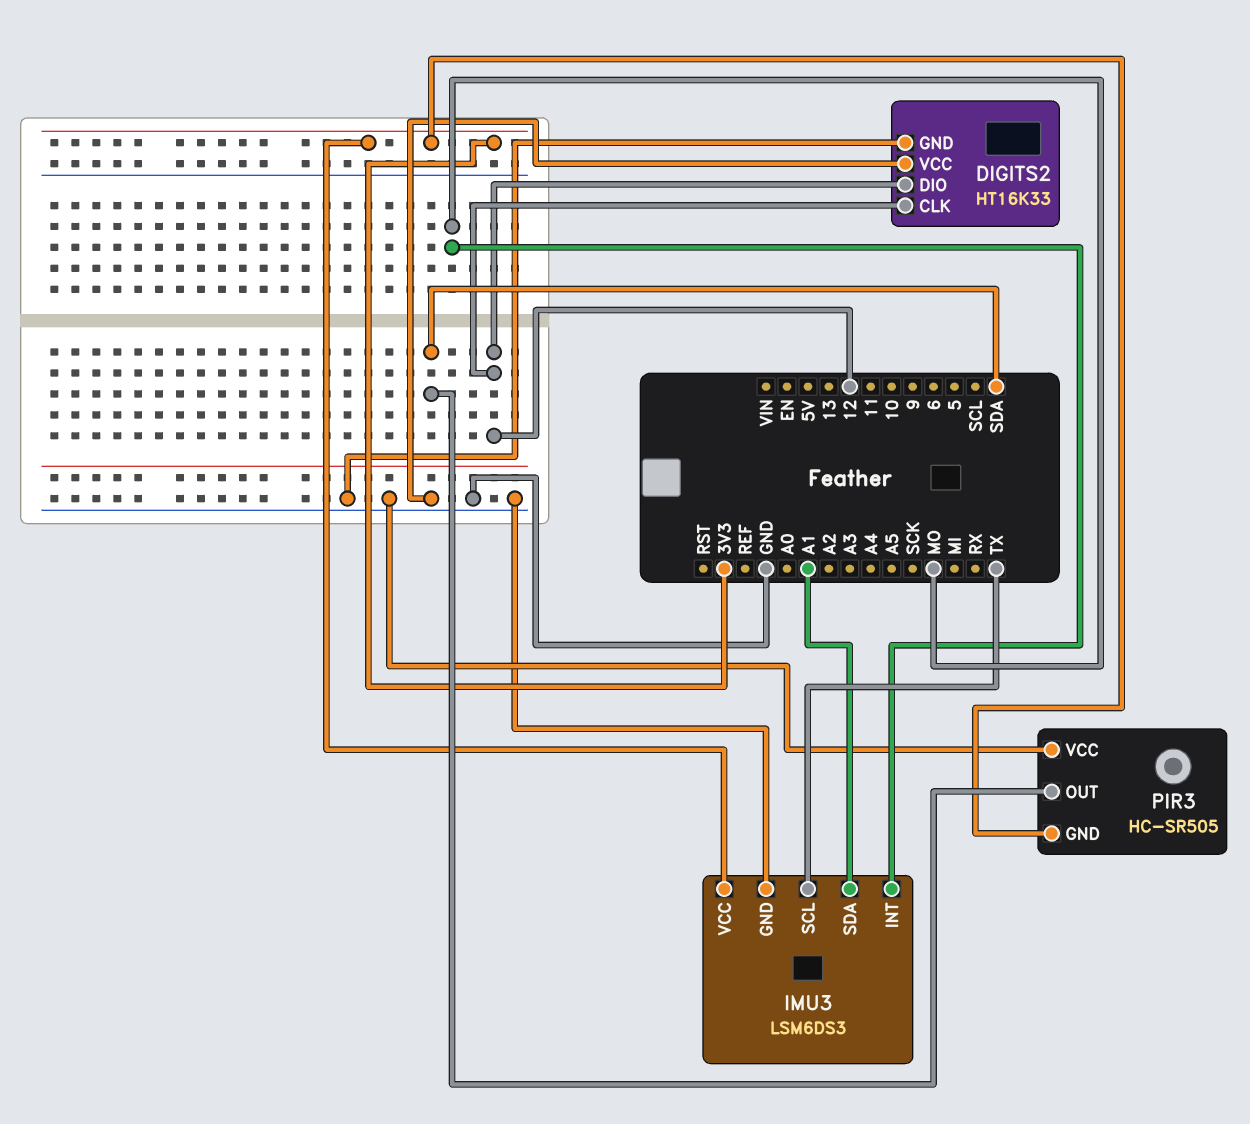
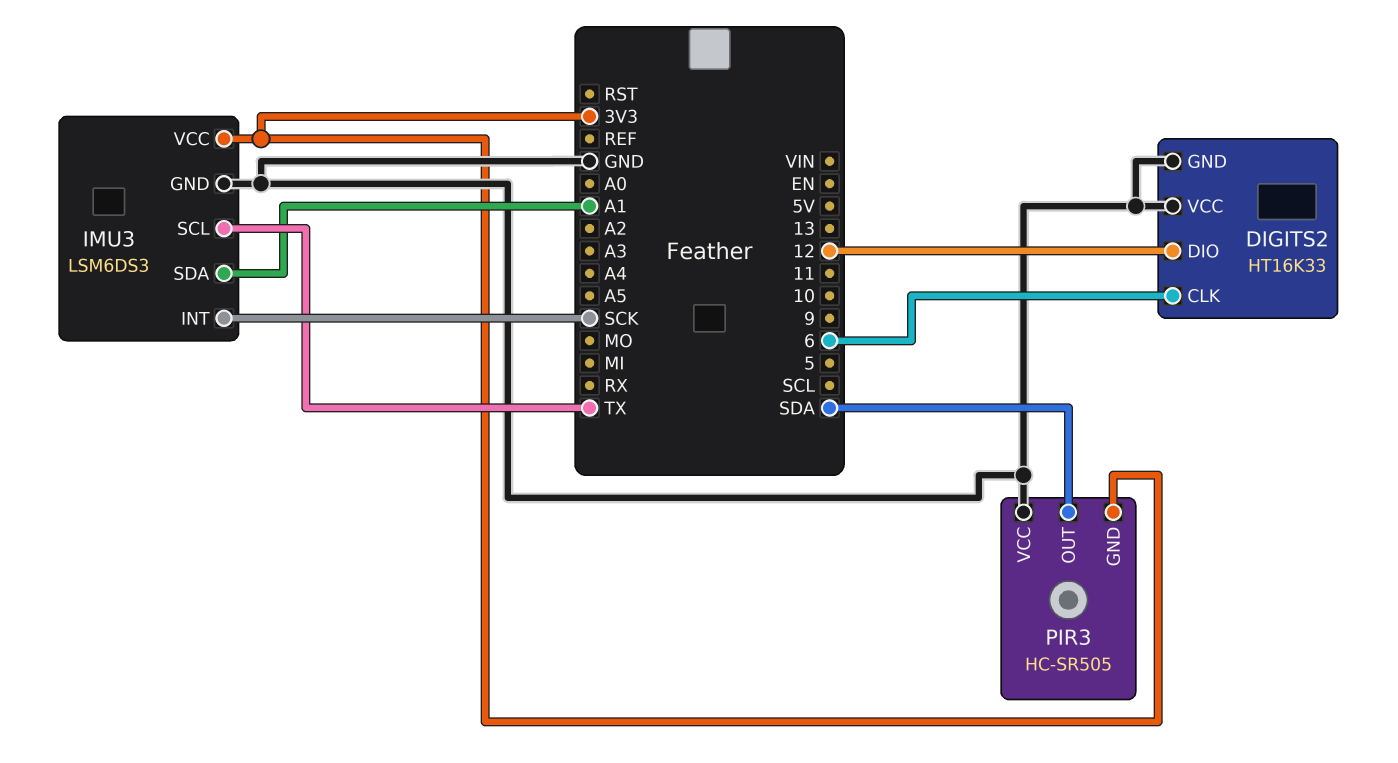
DIGITS2 pin CLK: 12 -> 6
IMU3 pin INT: MO -> SCK

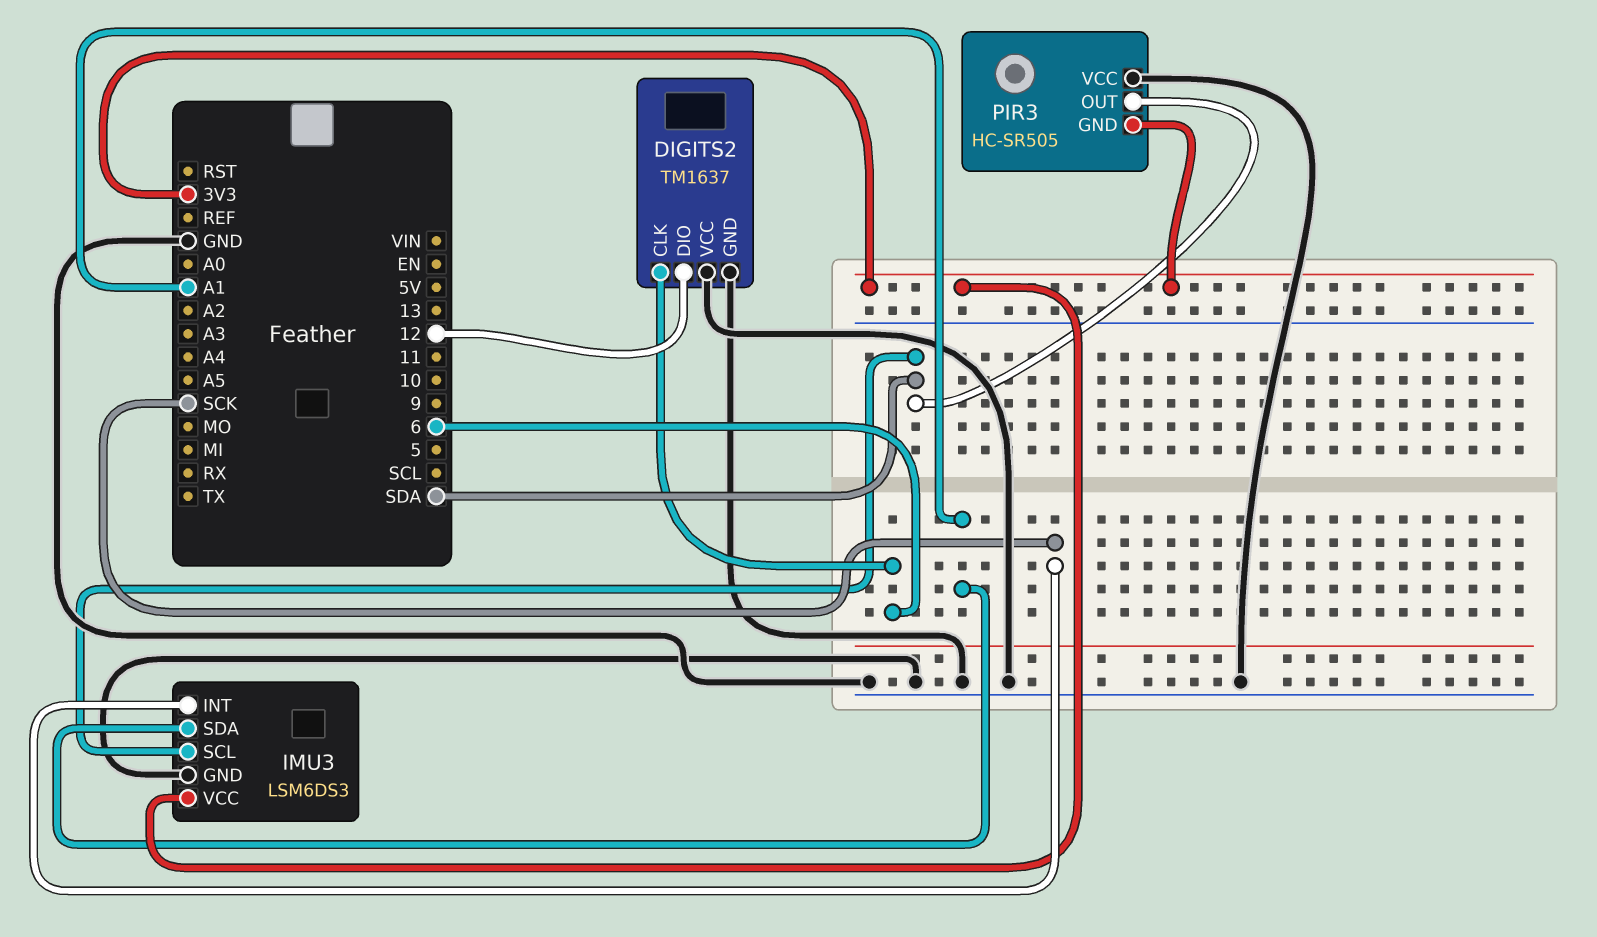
DIGITS2: HT16K33 -> TM1637
IMU3 pin SCL: TX -> SDA

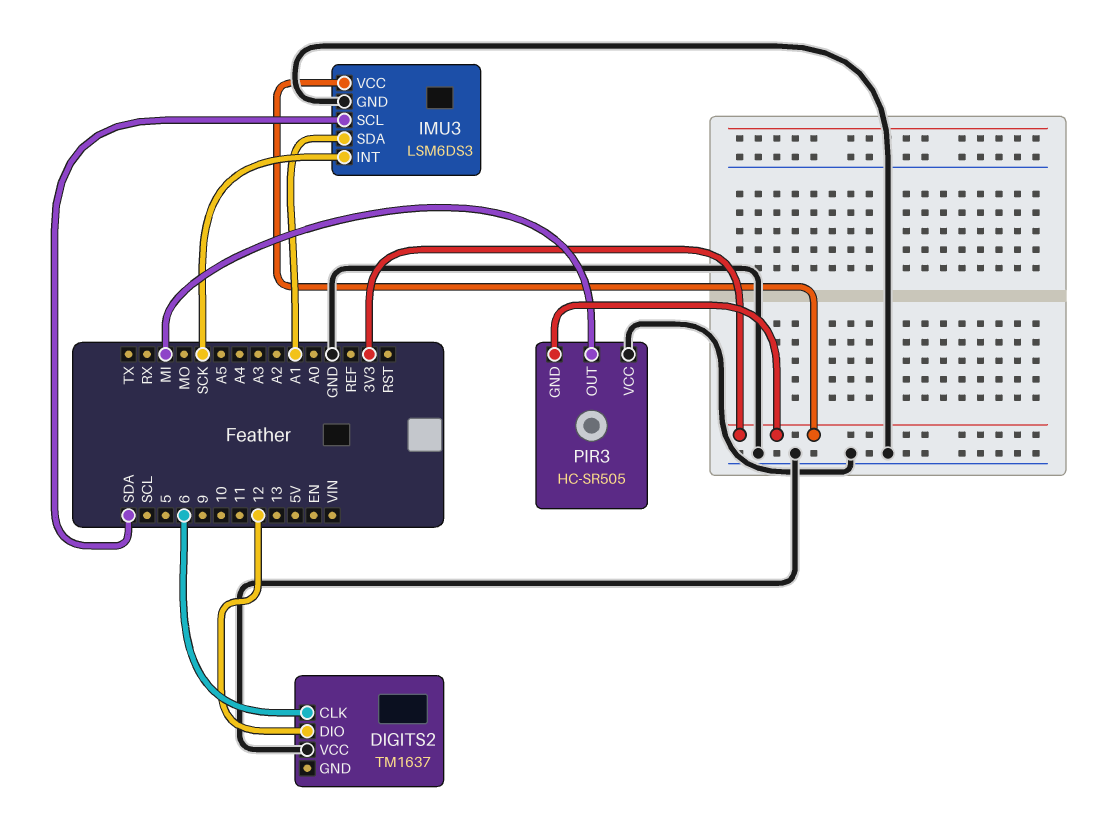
DIGITS2 pin GND: GND -> none
PIR3 pin OUT: SDA -> MI

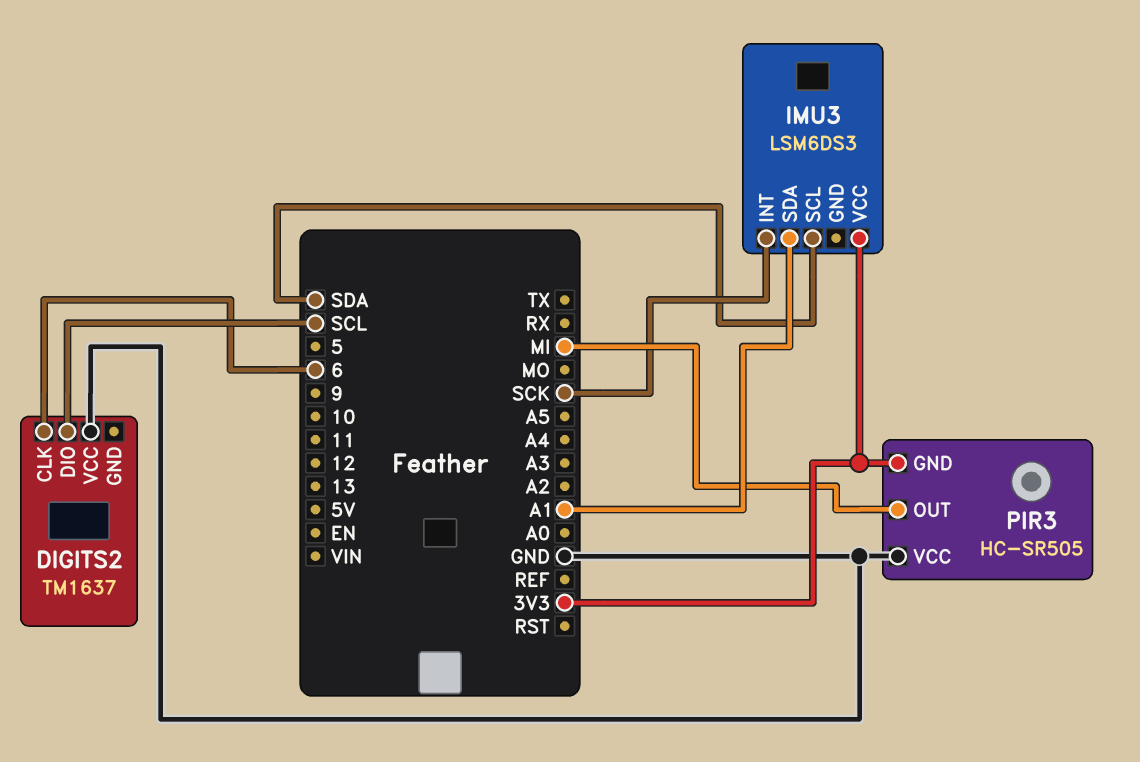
DIGITS2 pin DIO: 12 -> SCL
IMU3 pin GND: GND -> none

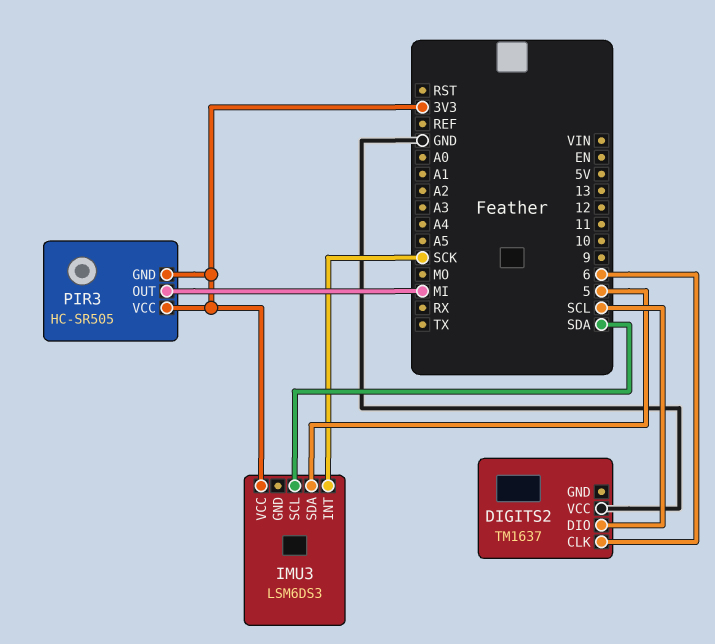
IMU3 pin SDA: A1 -> 5
PIR3 pin VCC: GND -> 3V3

